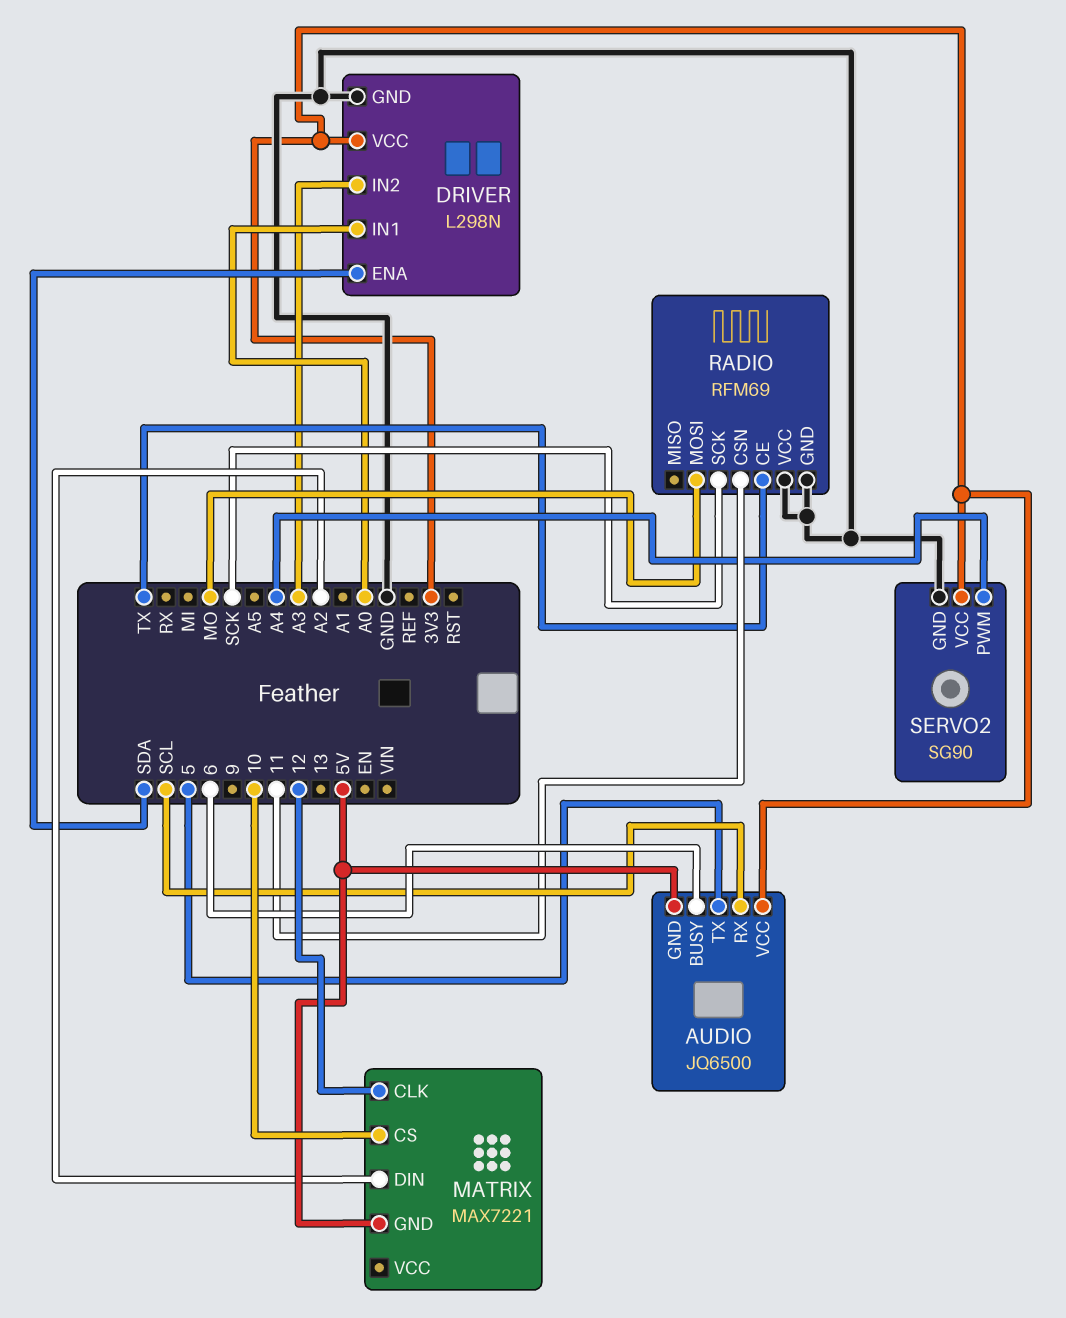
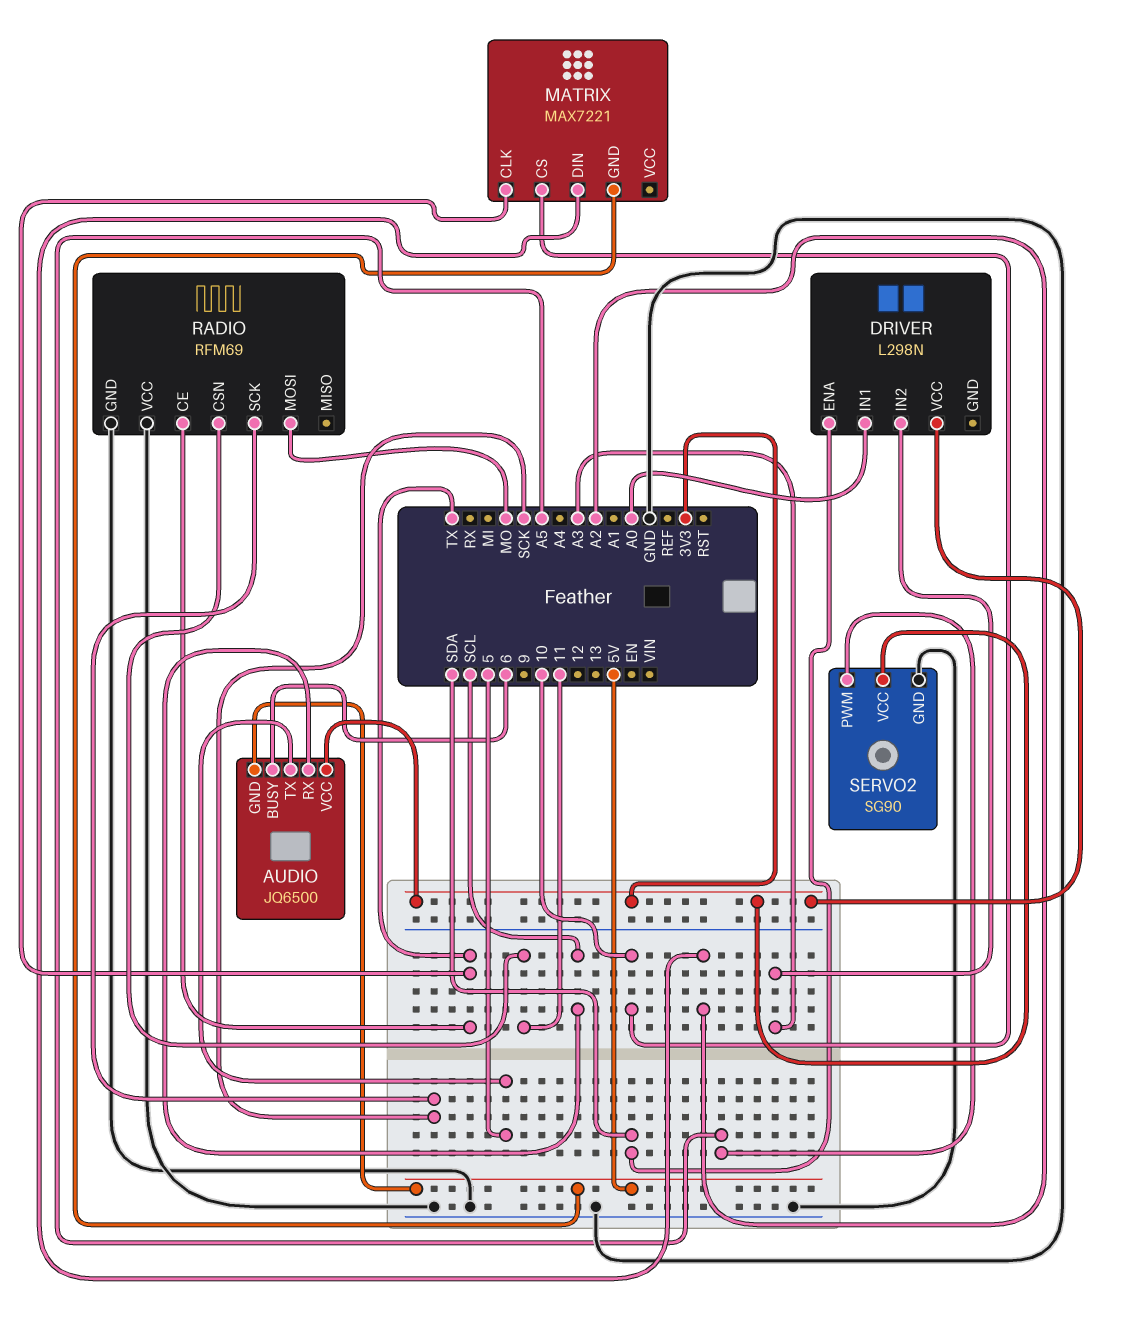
DRIVER pin GND: GND -> none
MATRIX pin CLK: 12 -> TX
SERVO2 pin PWM: A4 -> A5

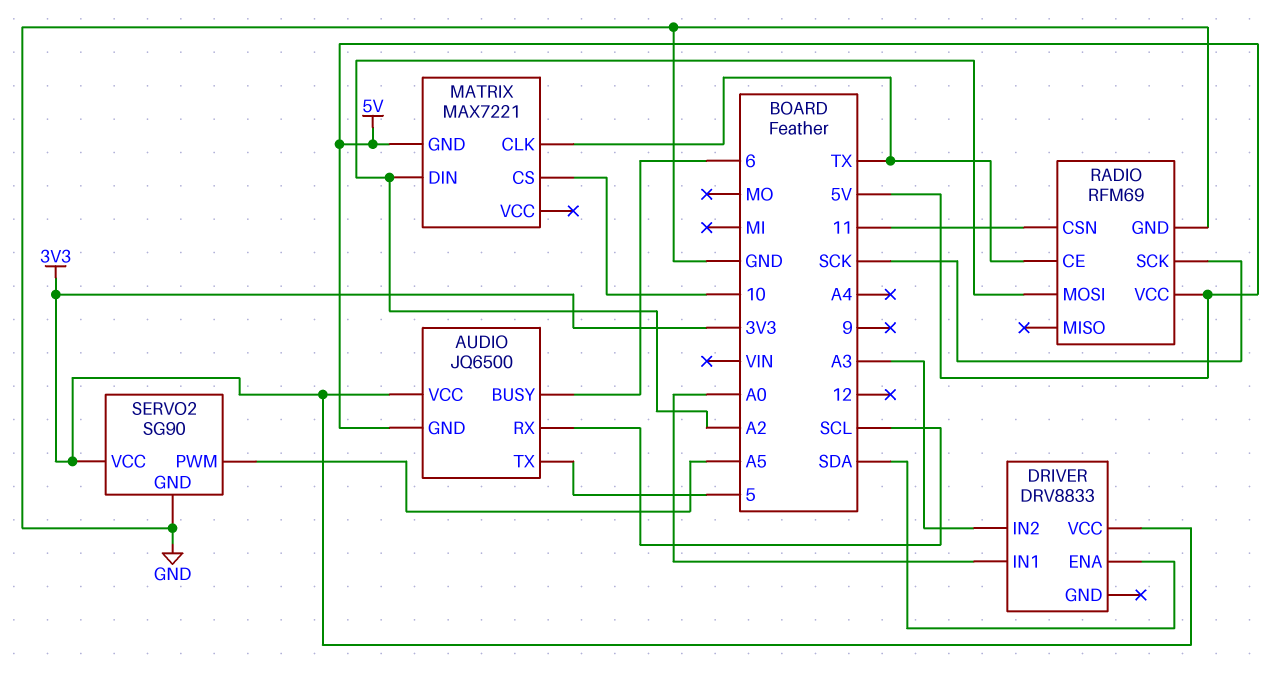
DRIVER: L298N -> DRV8833
RADIO pin MOSI: MO -> A2
RADIO pin VCC: GND -> 5V

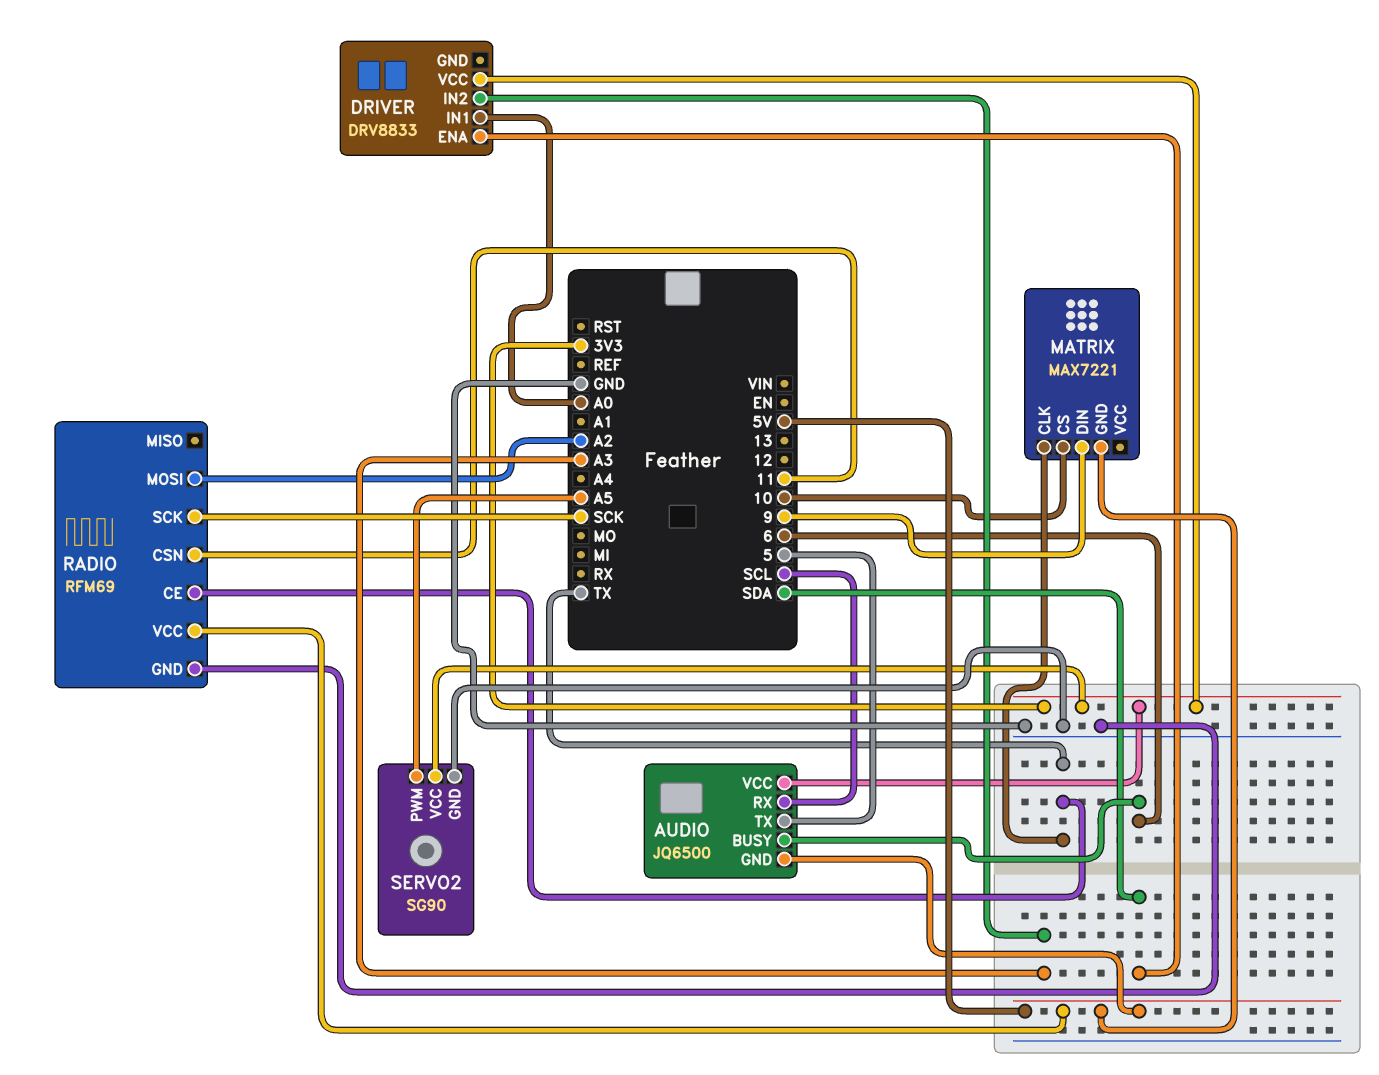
MATRIX pin DIN: A2 -> 9

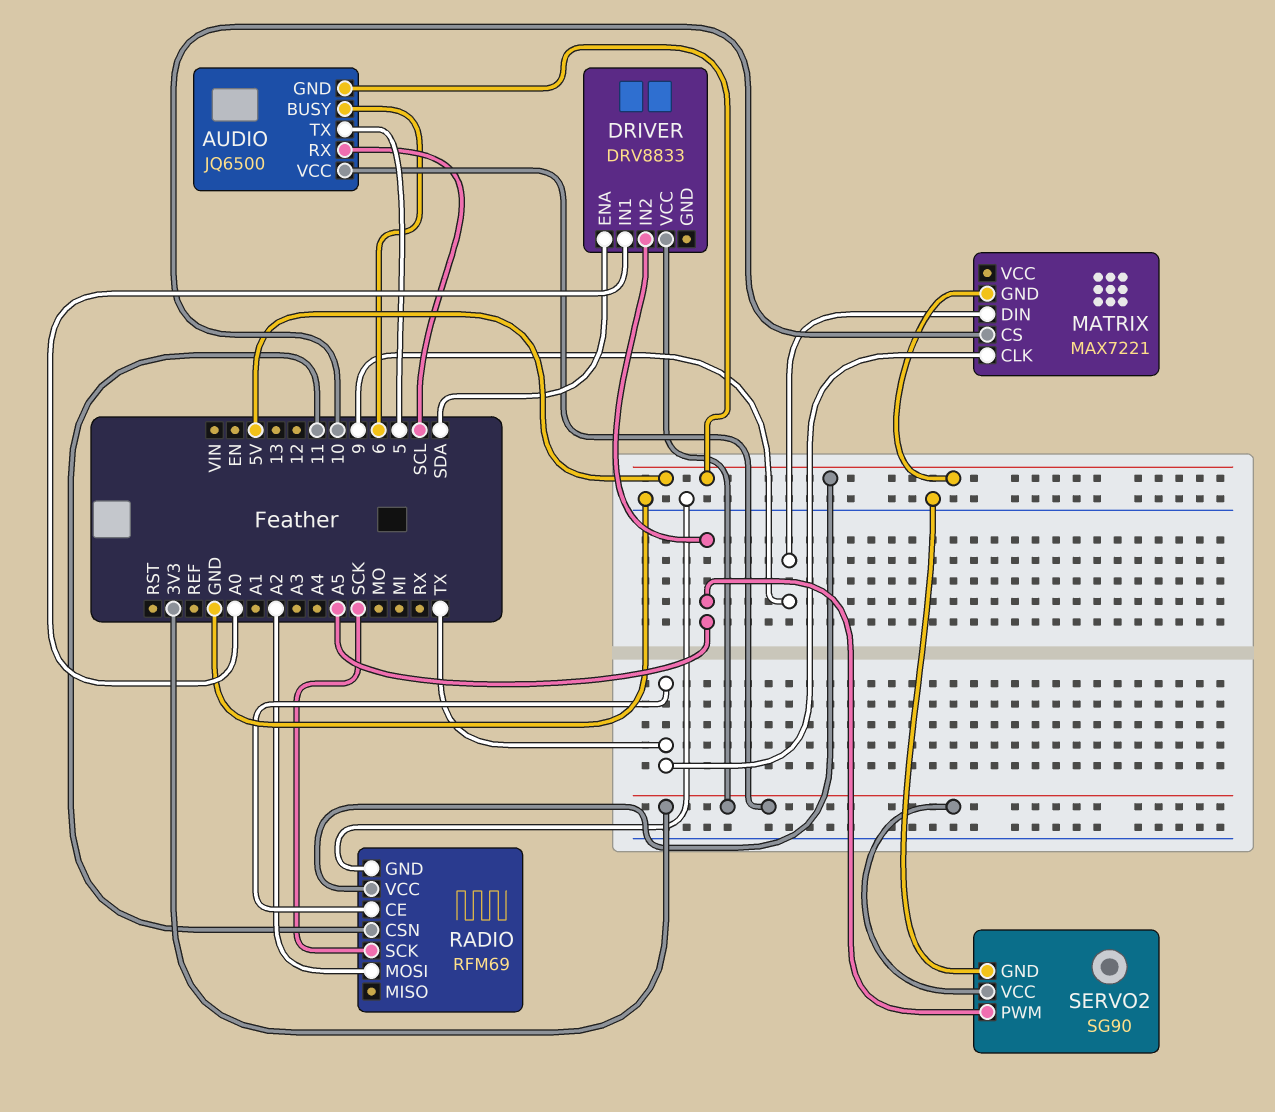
DRIVER pin IN2: A3 -> A5

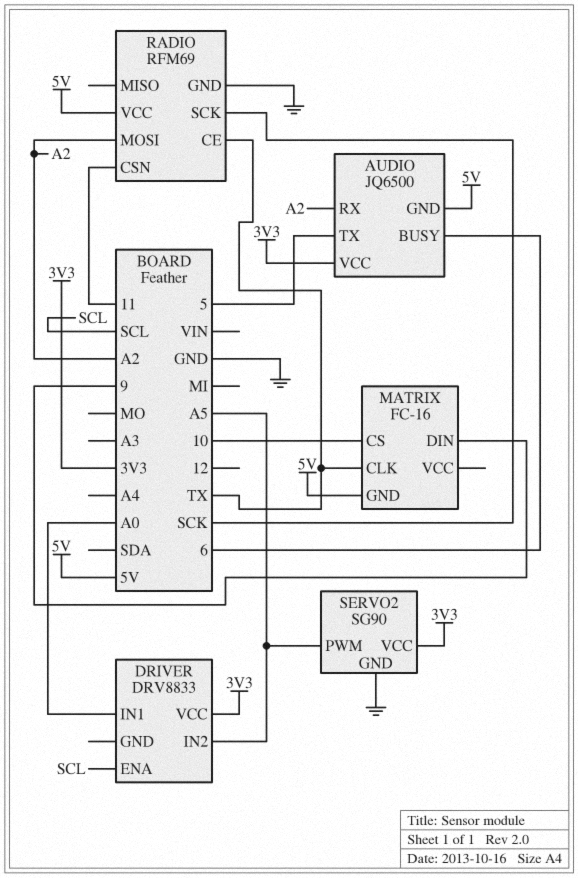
AUDIO pin RX: SCL -> A2
DRIVER pin ENA: SDA -> SCL
MATRIX: MAX7221 -> FC-16

